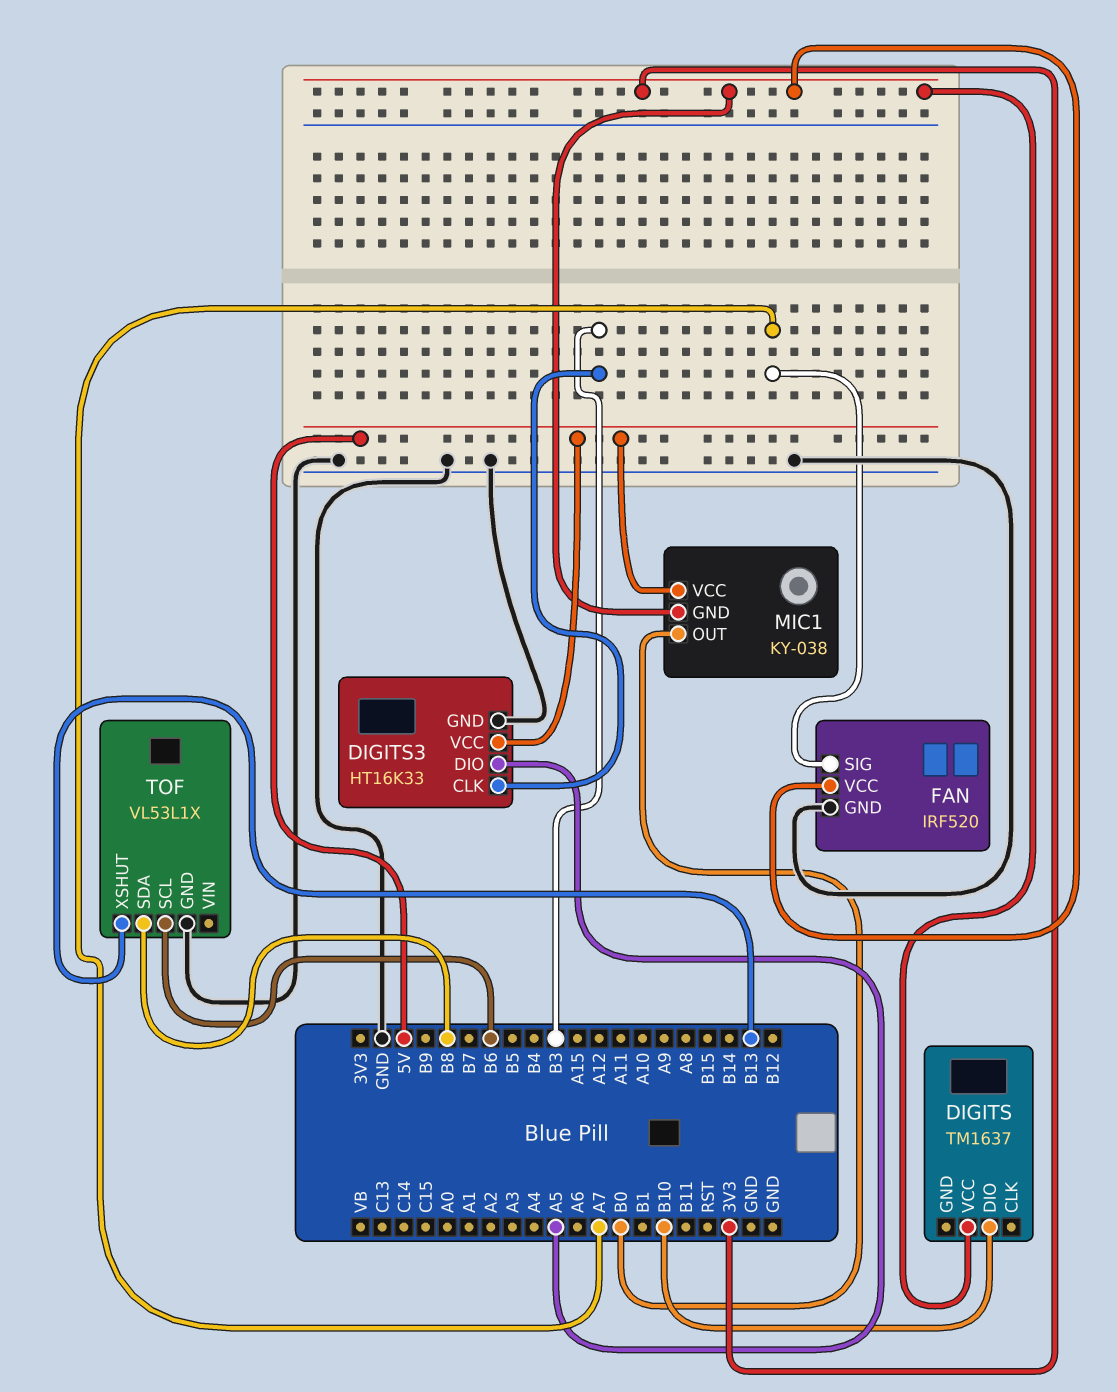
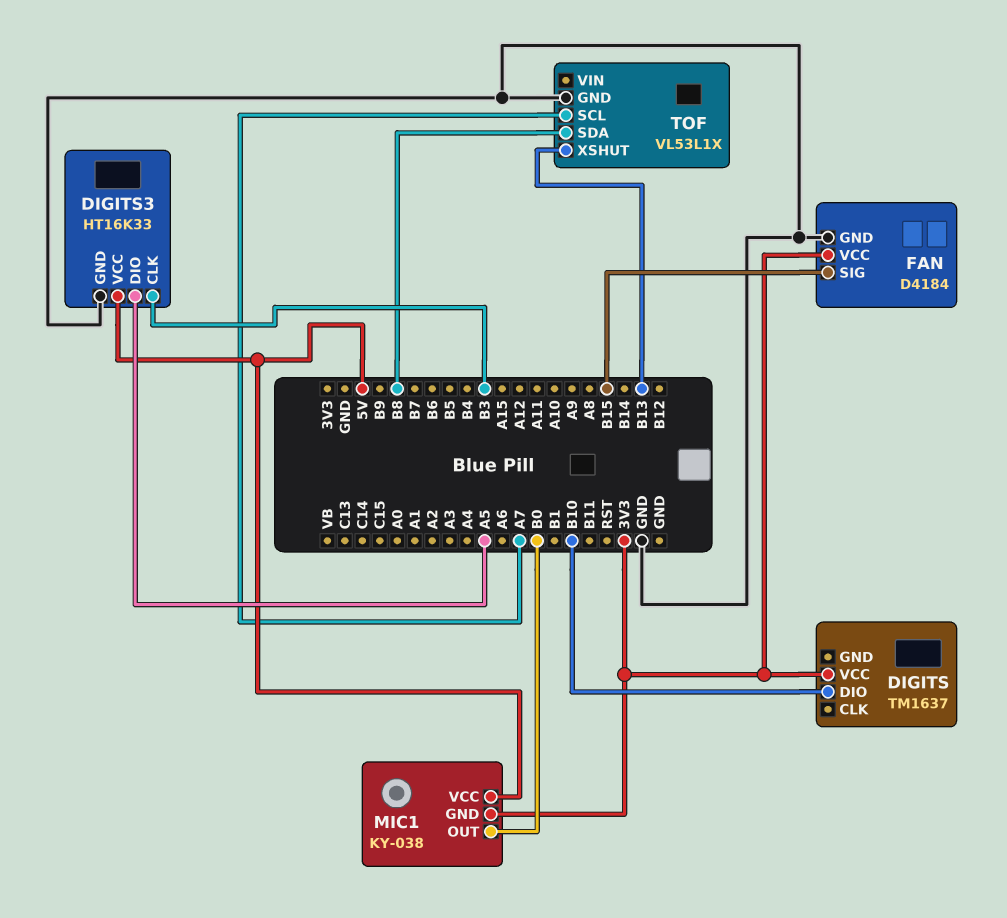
FAN: IRF520 -> D4184
FAN pin SIG: A7 -> B15
TOF pin SCL: B6 -> A7

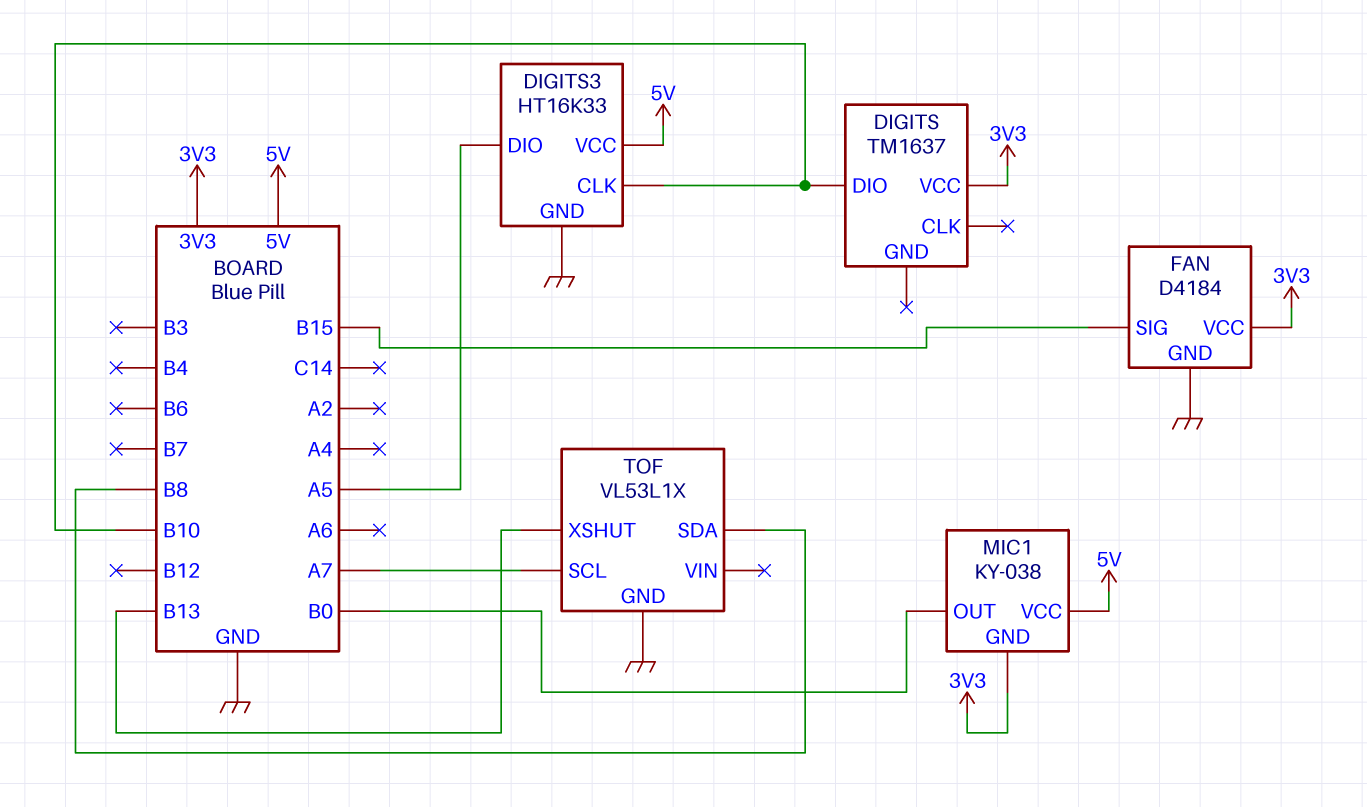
DIGITS3 pin CLK: B3 -> B10

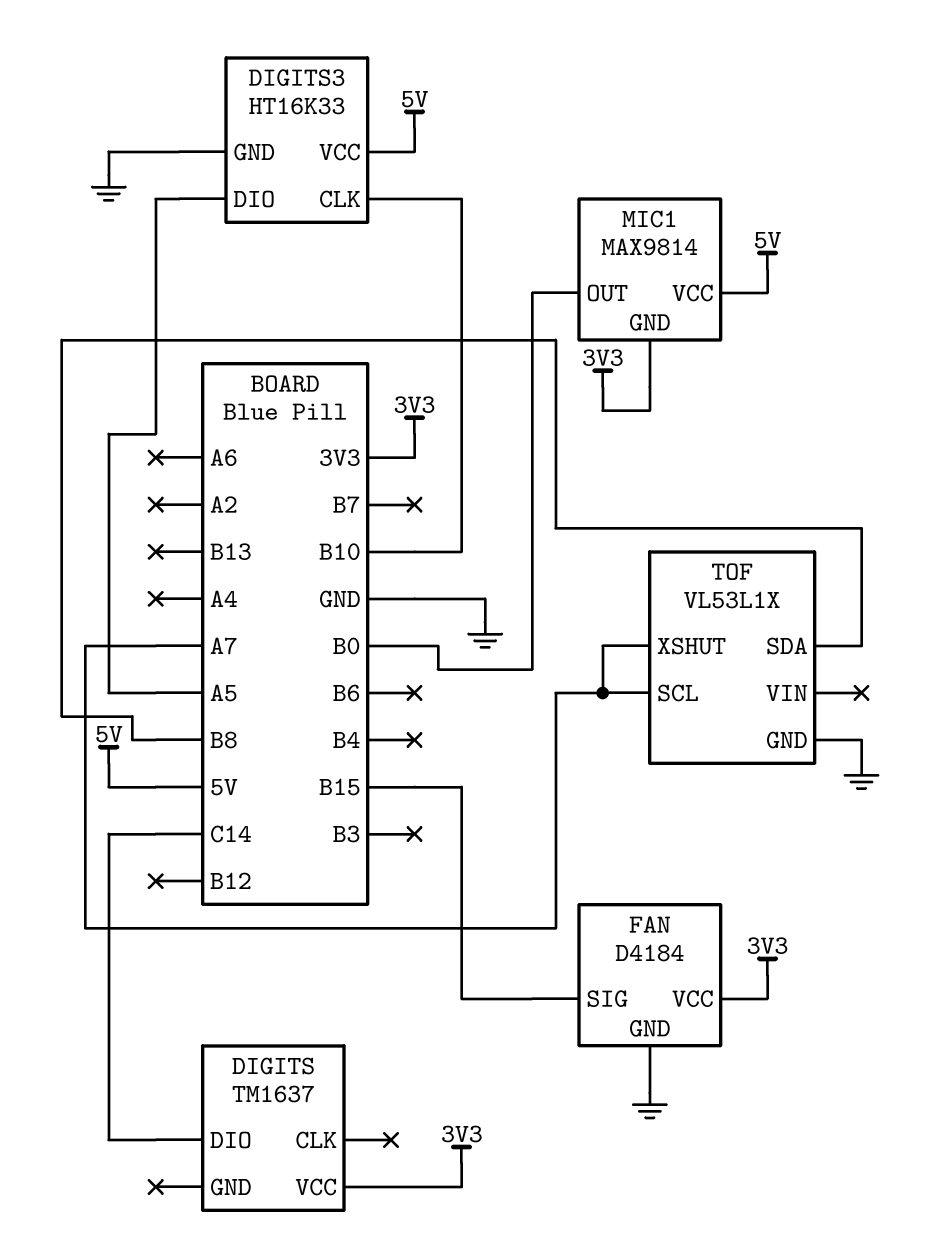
DIGITS pin DIO: B10 -> C14
MIC1: KY-038 -> MAX9814
TOF pin XSHUT: B13 -> A7

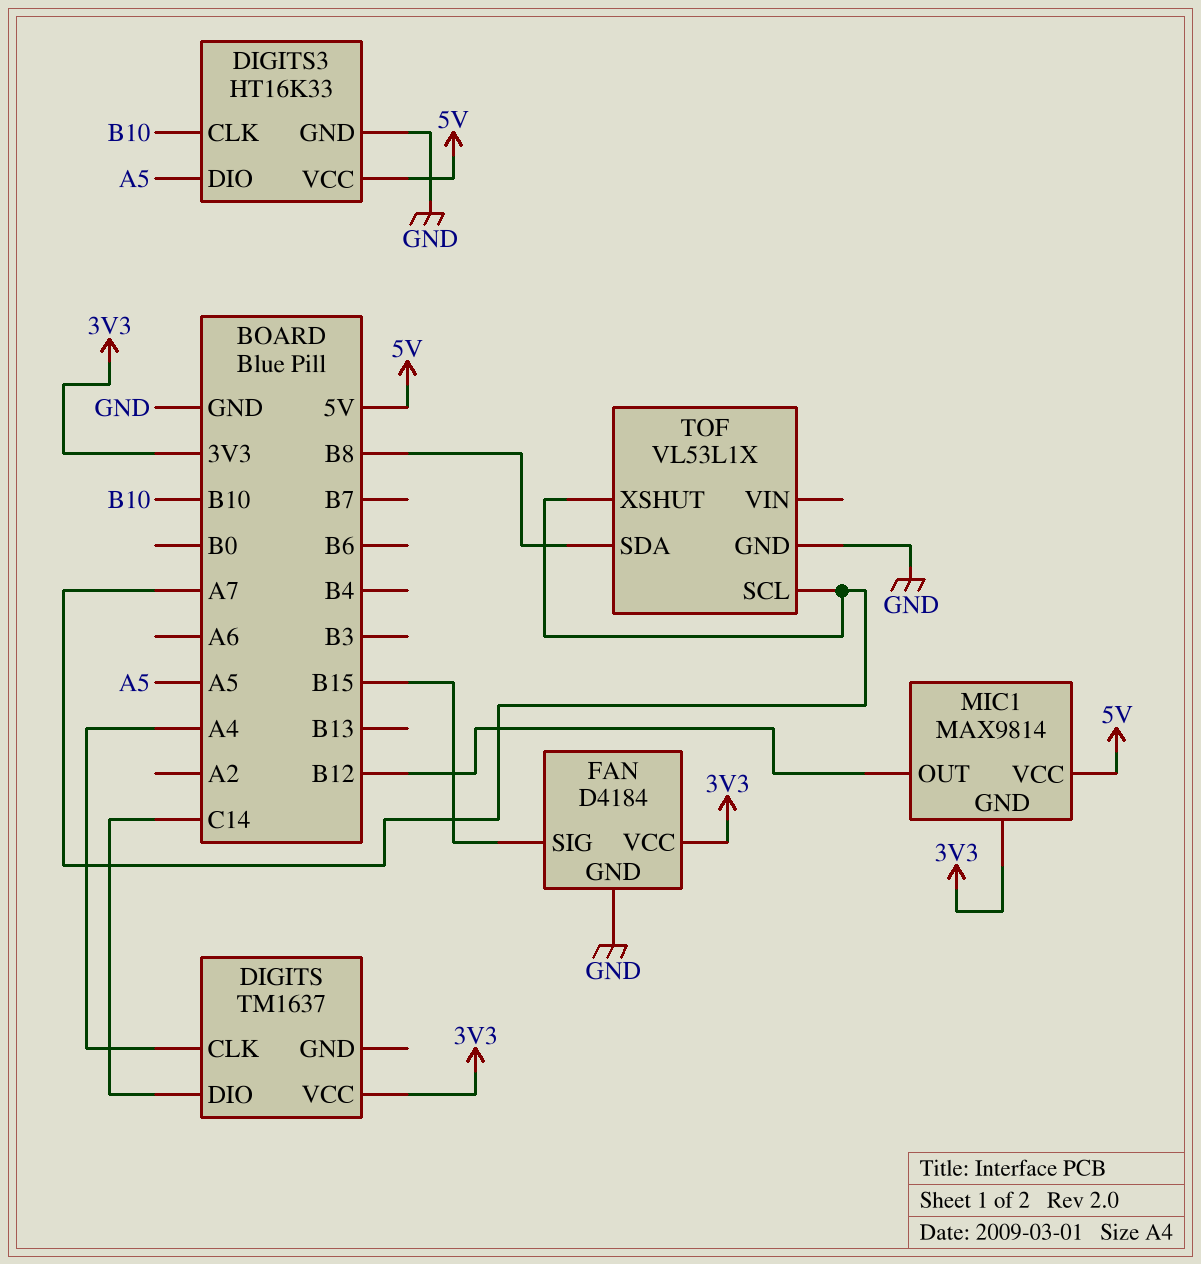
DIGITS pin CLK: none -> A4
MIC1 pin OUT: B0 -> B12

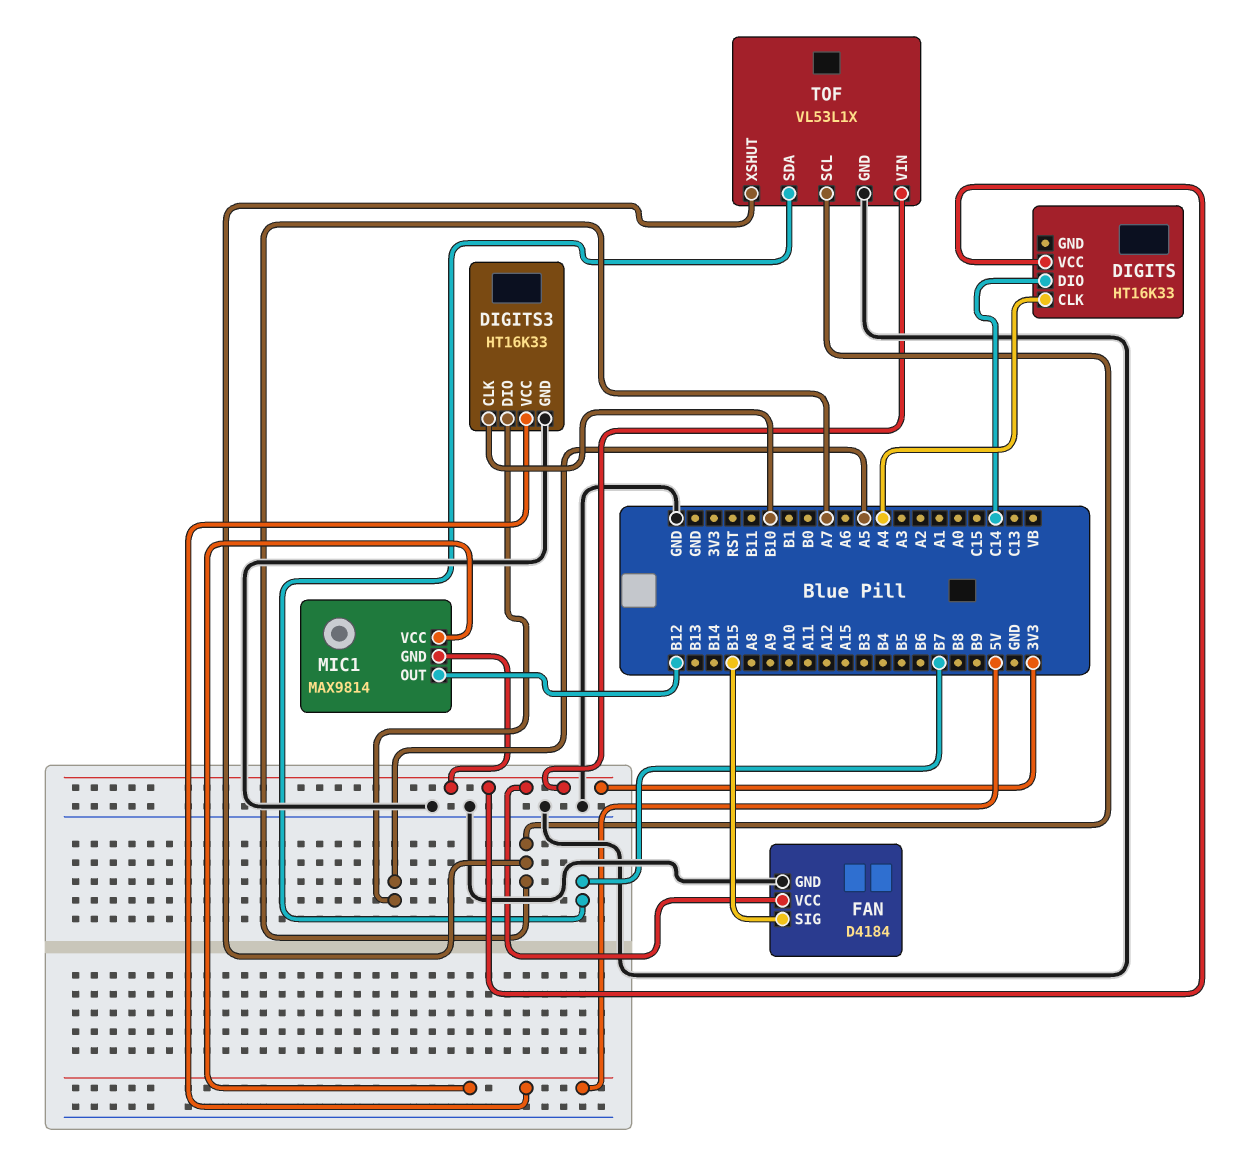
DIGITS: TM1637 -> HT16K33
TOF pin SDA: B8 -> B7
TOF pin VIN: none -> 3V3

